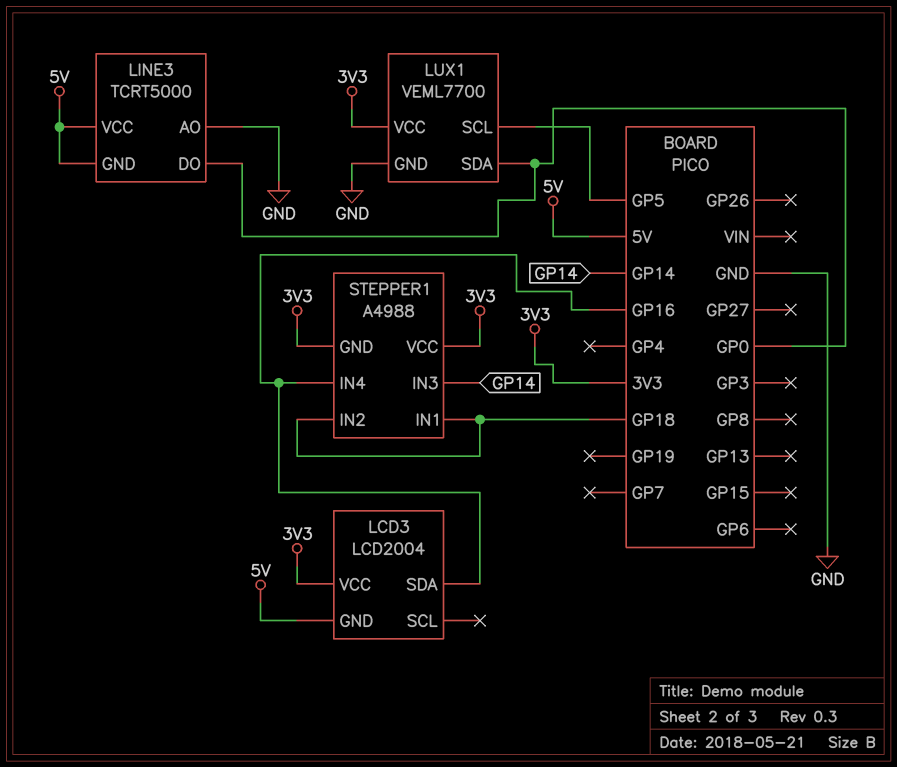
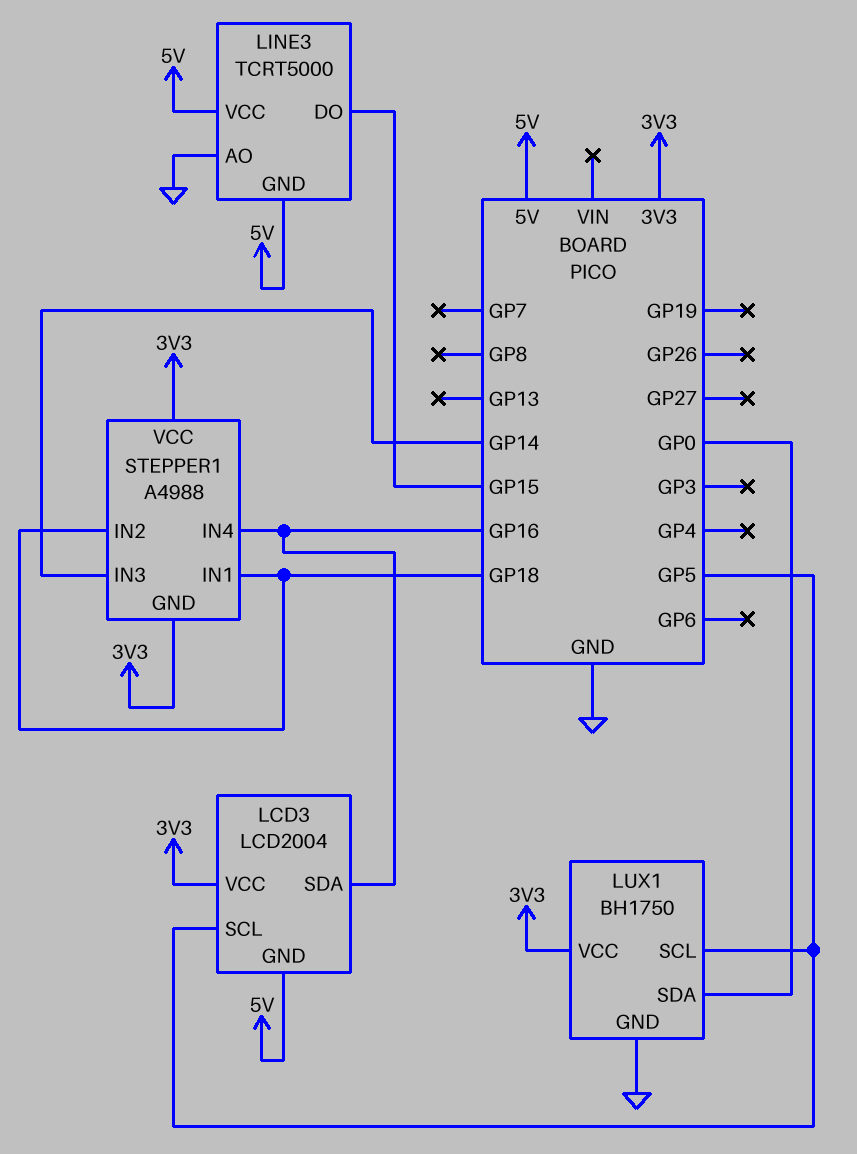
LCD3 pin SCL: none -> GP5
LINE3 pin DO: GP0 -> GP15
LUX1: VEML7700 -> BH1750

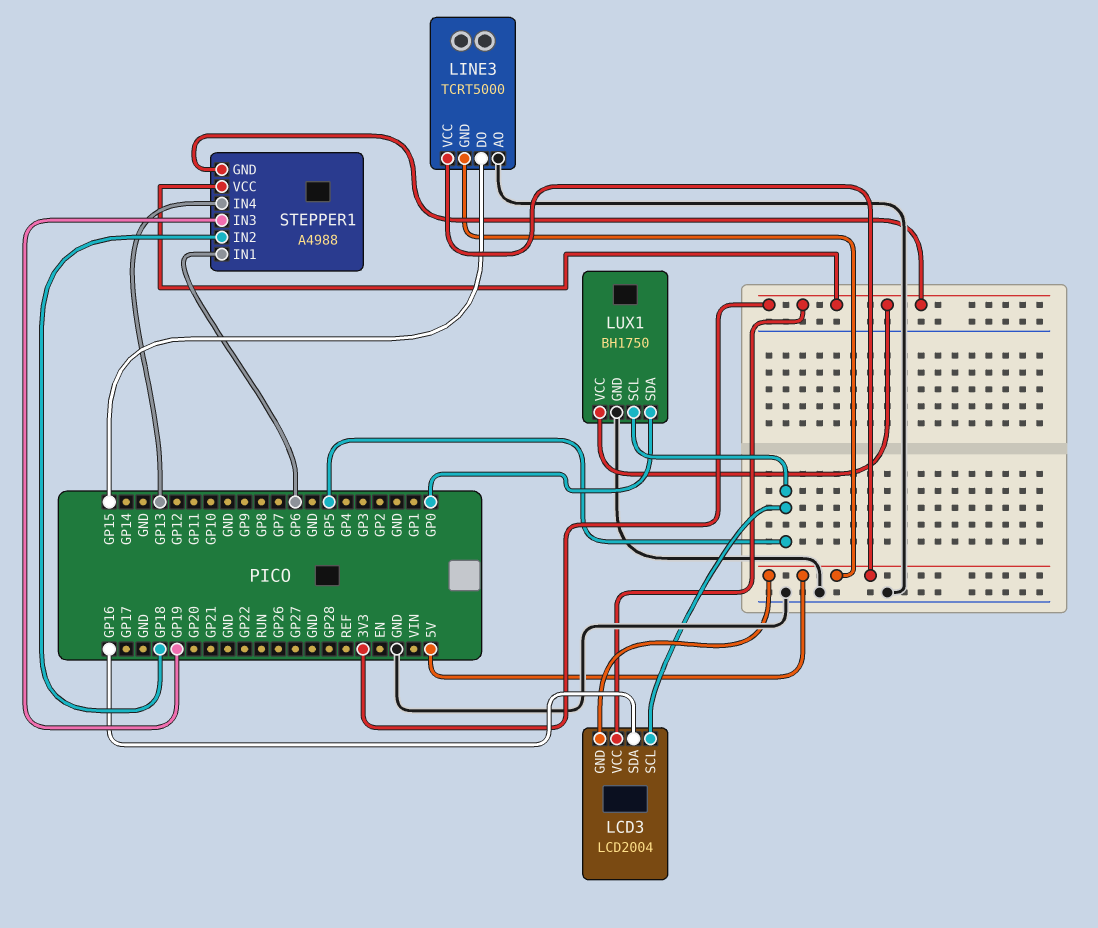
STEPPER1 pin IN1: GP18 -> GP6
STEPPER1 pin IN3: GP14 -> GP19
STEPPER1 pin IN4: GP16 -> GP13

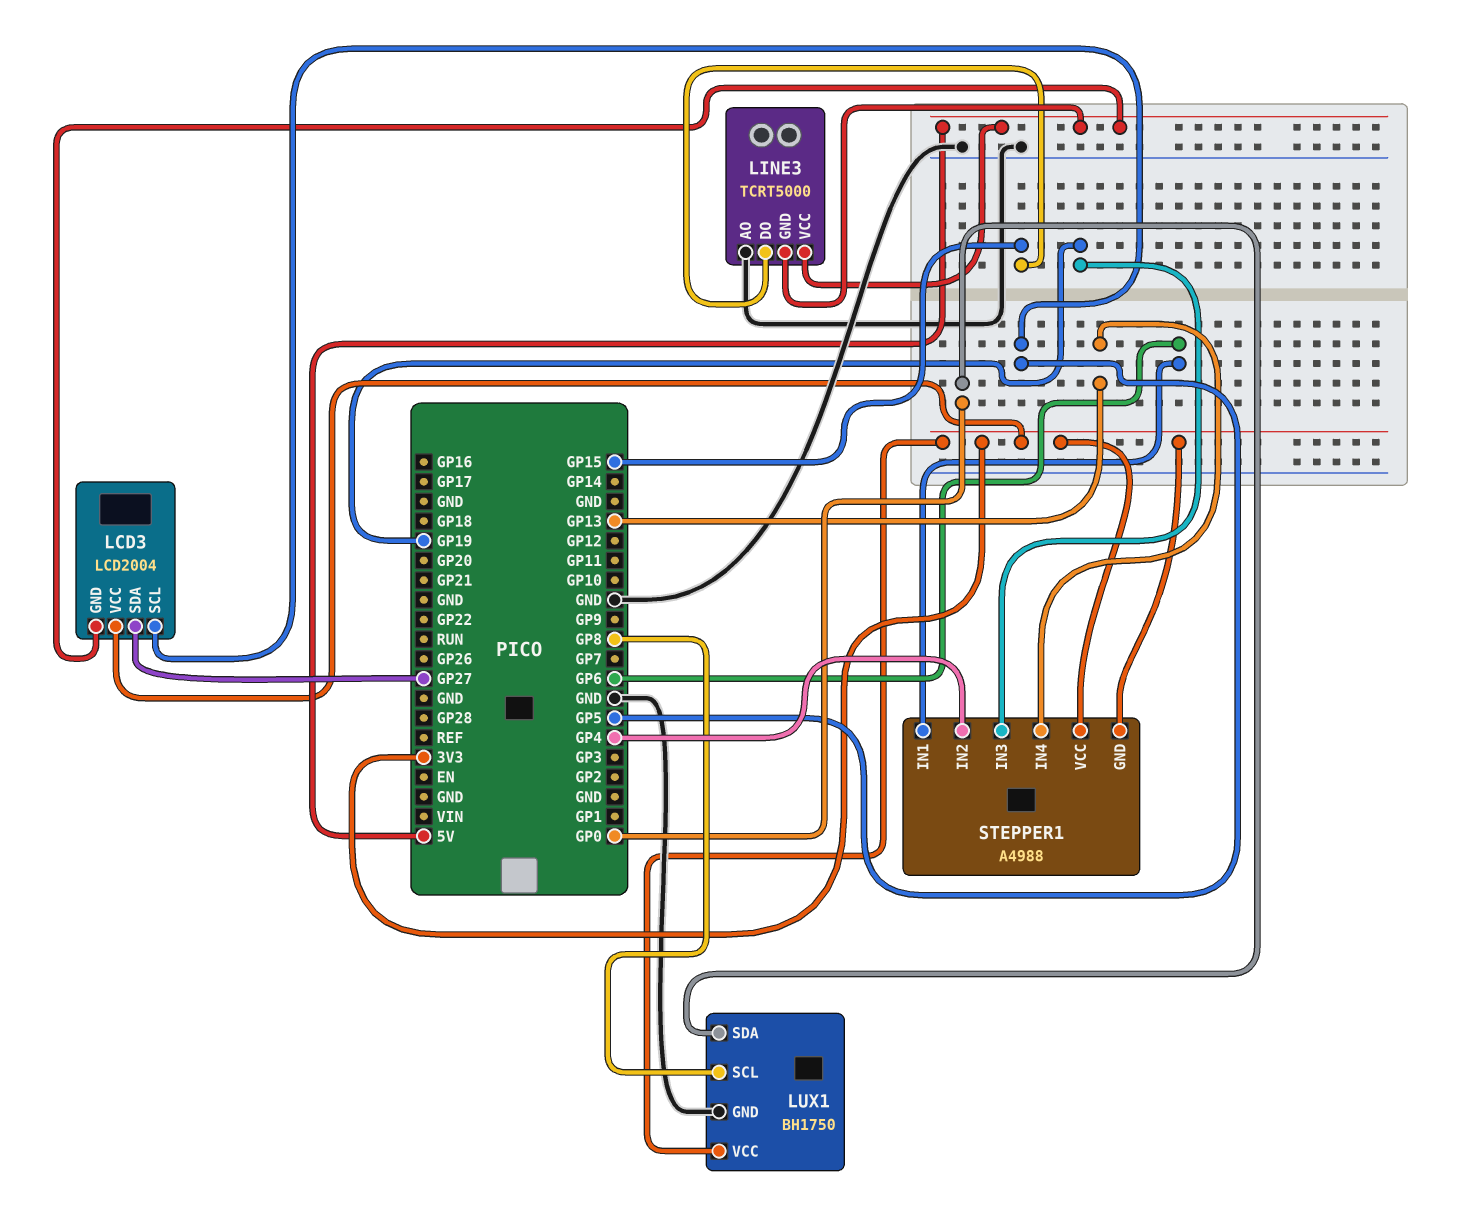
LCD3 pin SDA: GP16 -> GP27
LUX1 pin SCL: GP5 -> GP8
STEPPER1 pin IN2: GP18 -> GP4

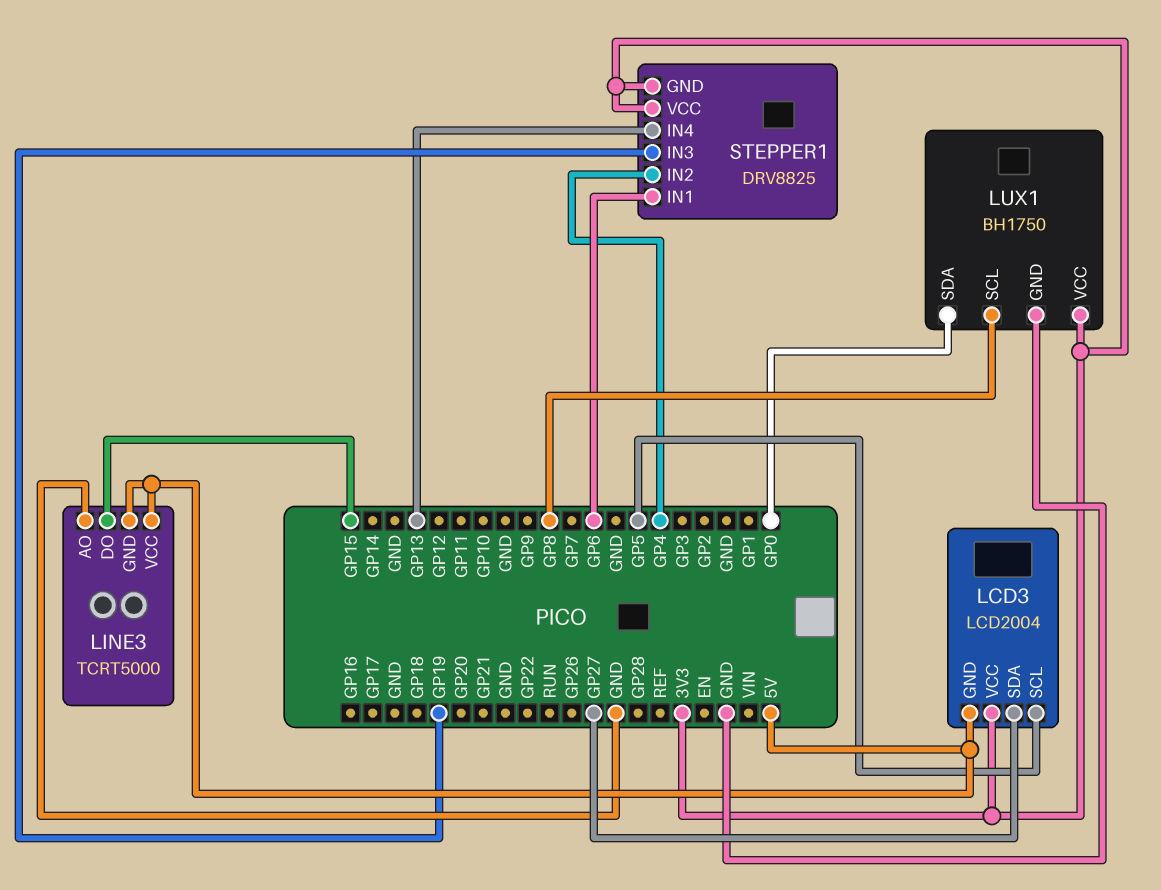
STEPPER1: A4988 -> DRV8825

